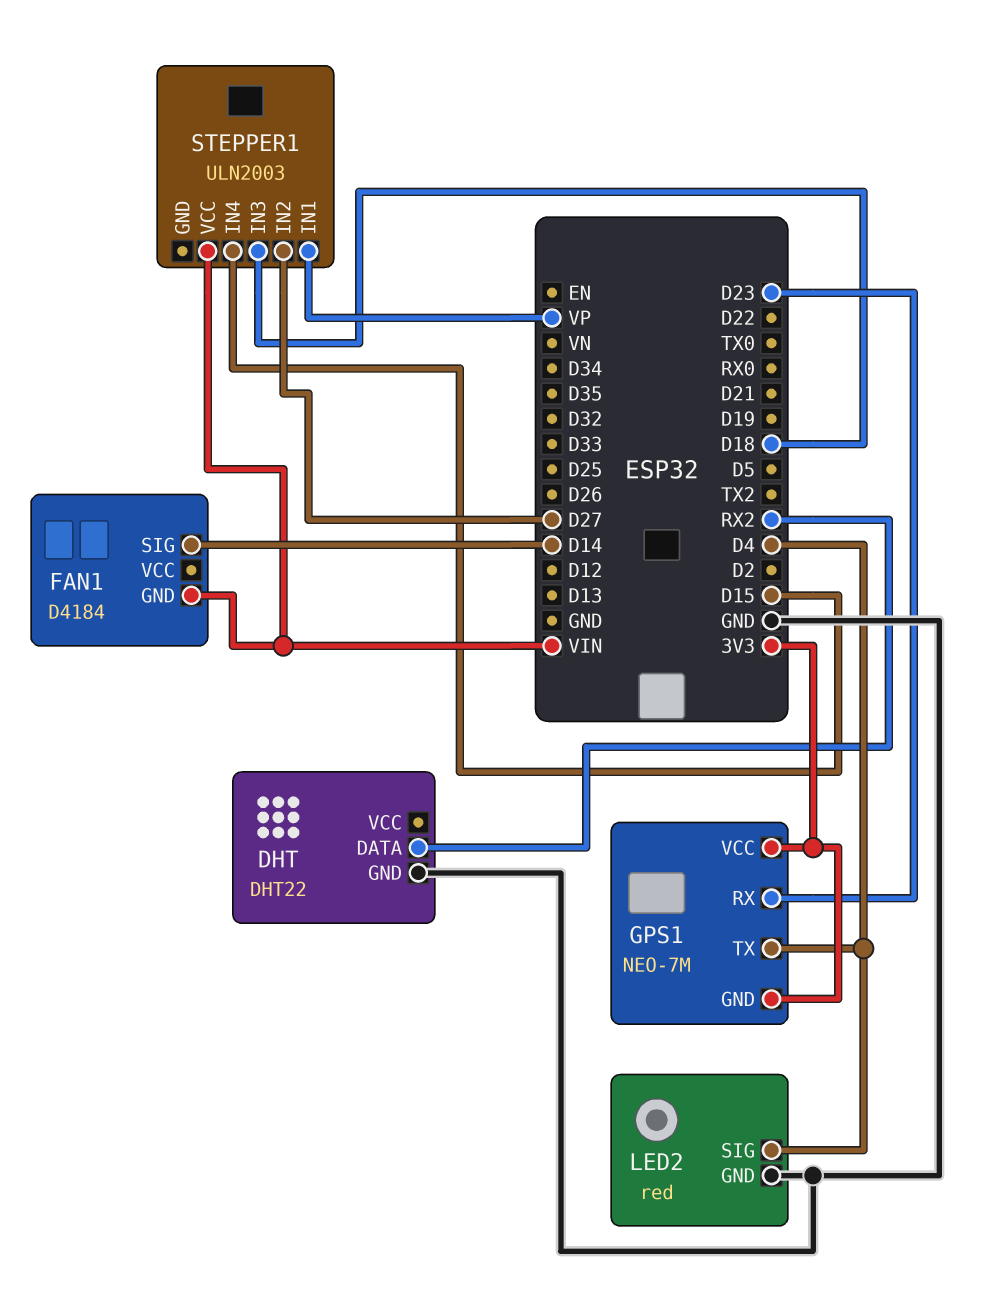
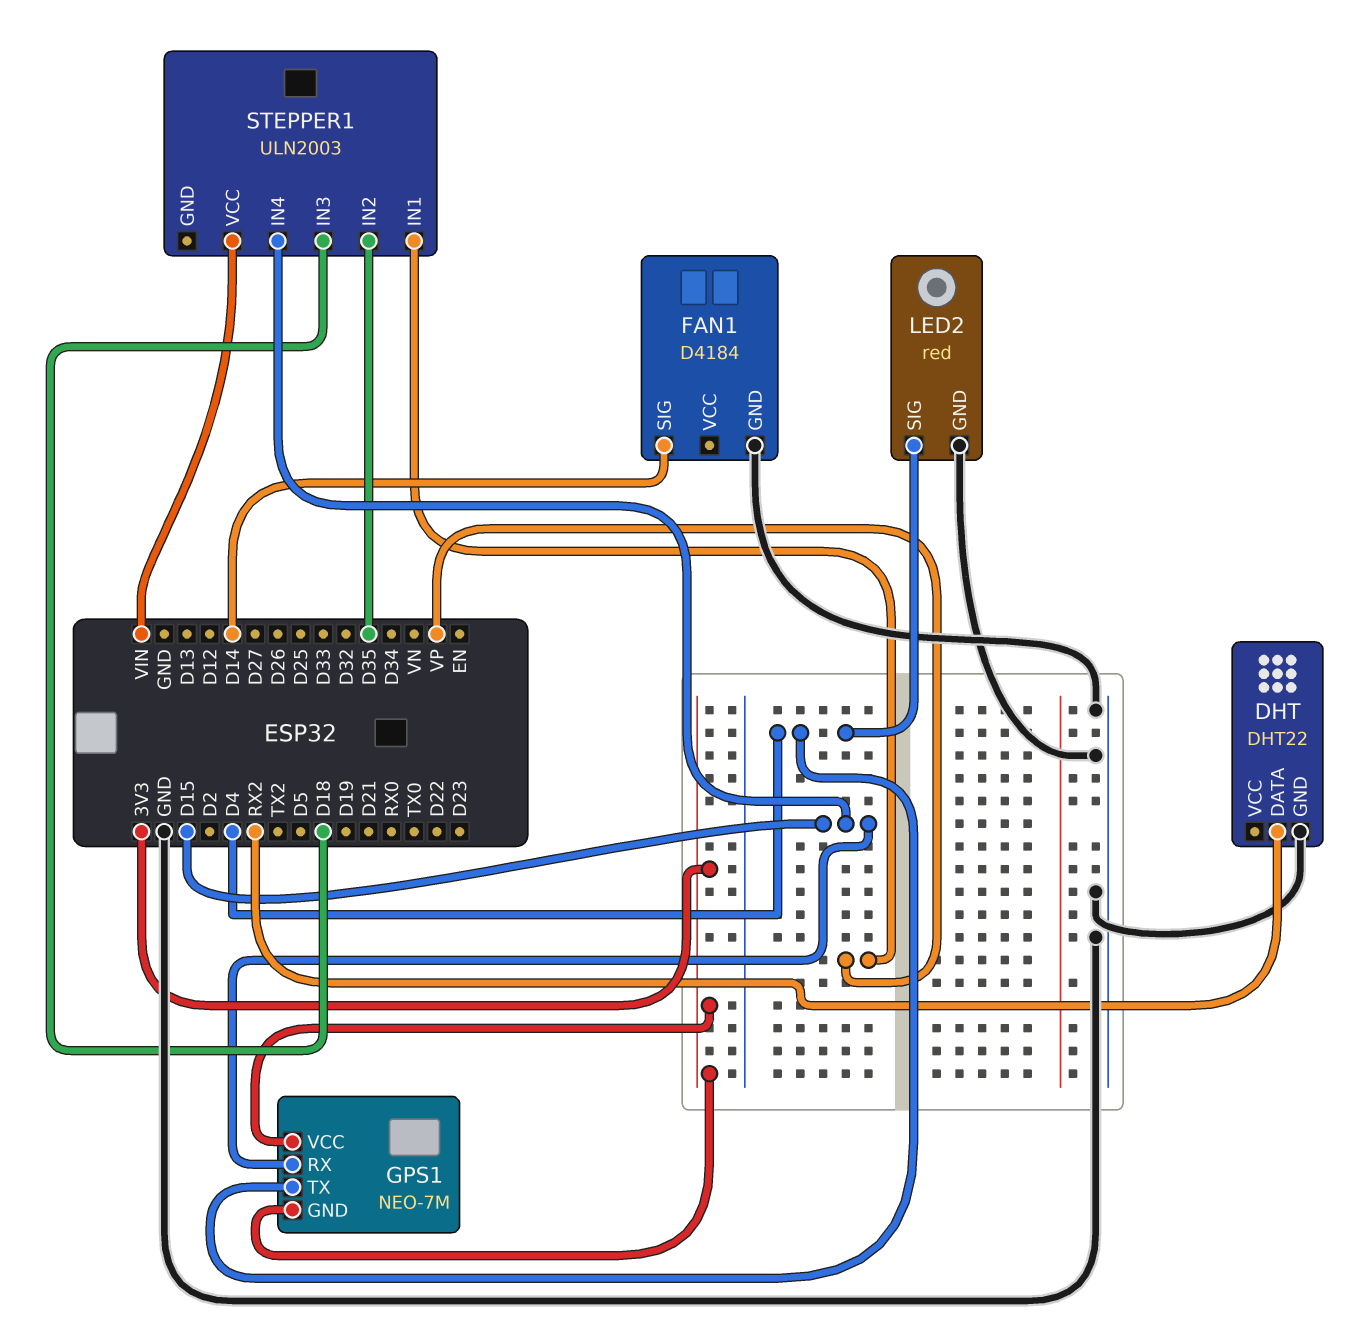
FAN1 pin GND: VIN -> GND
GPS1 pin RX: D23 -> D15
STEPPER1 pin IN2: D27 -> D35

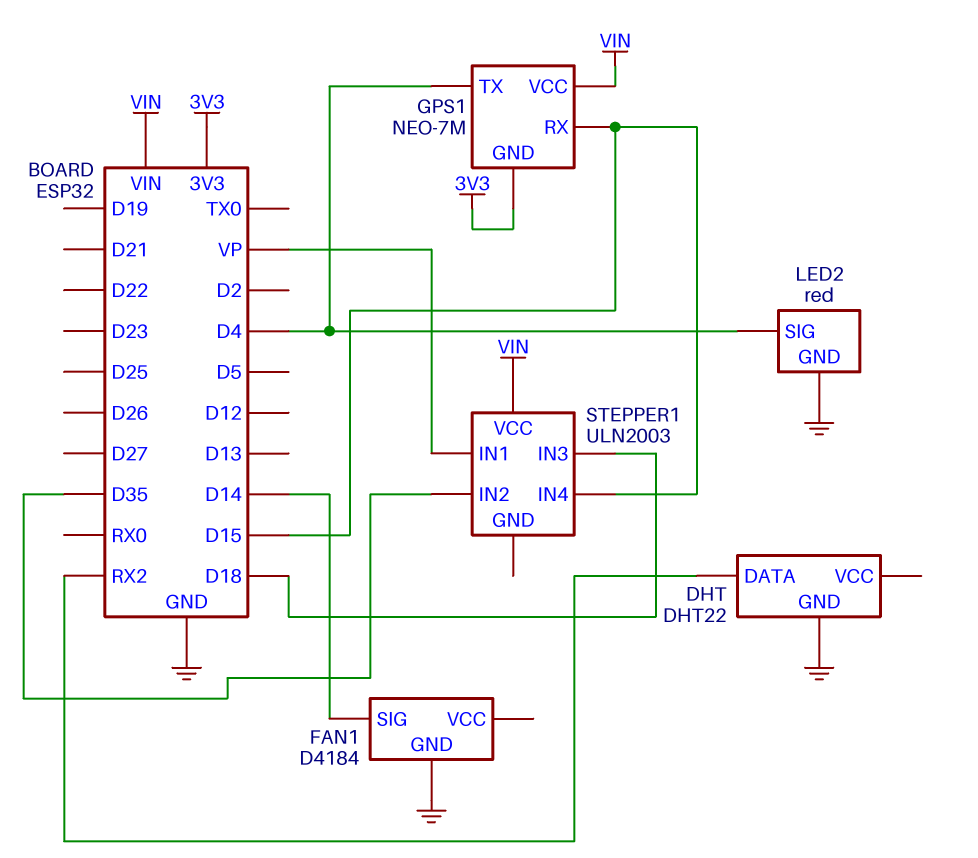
GPS1 pin VCC: 3V3 -> VIN

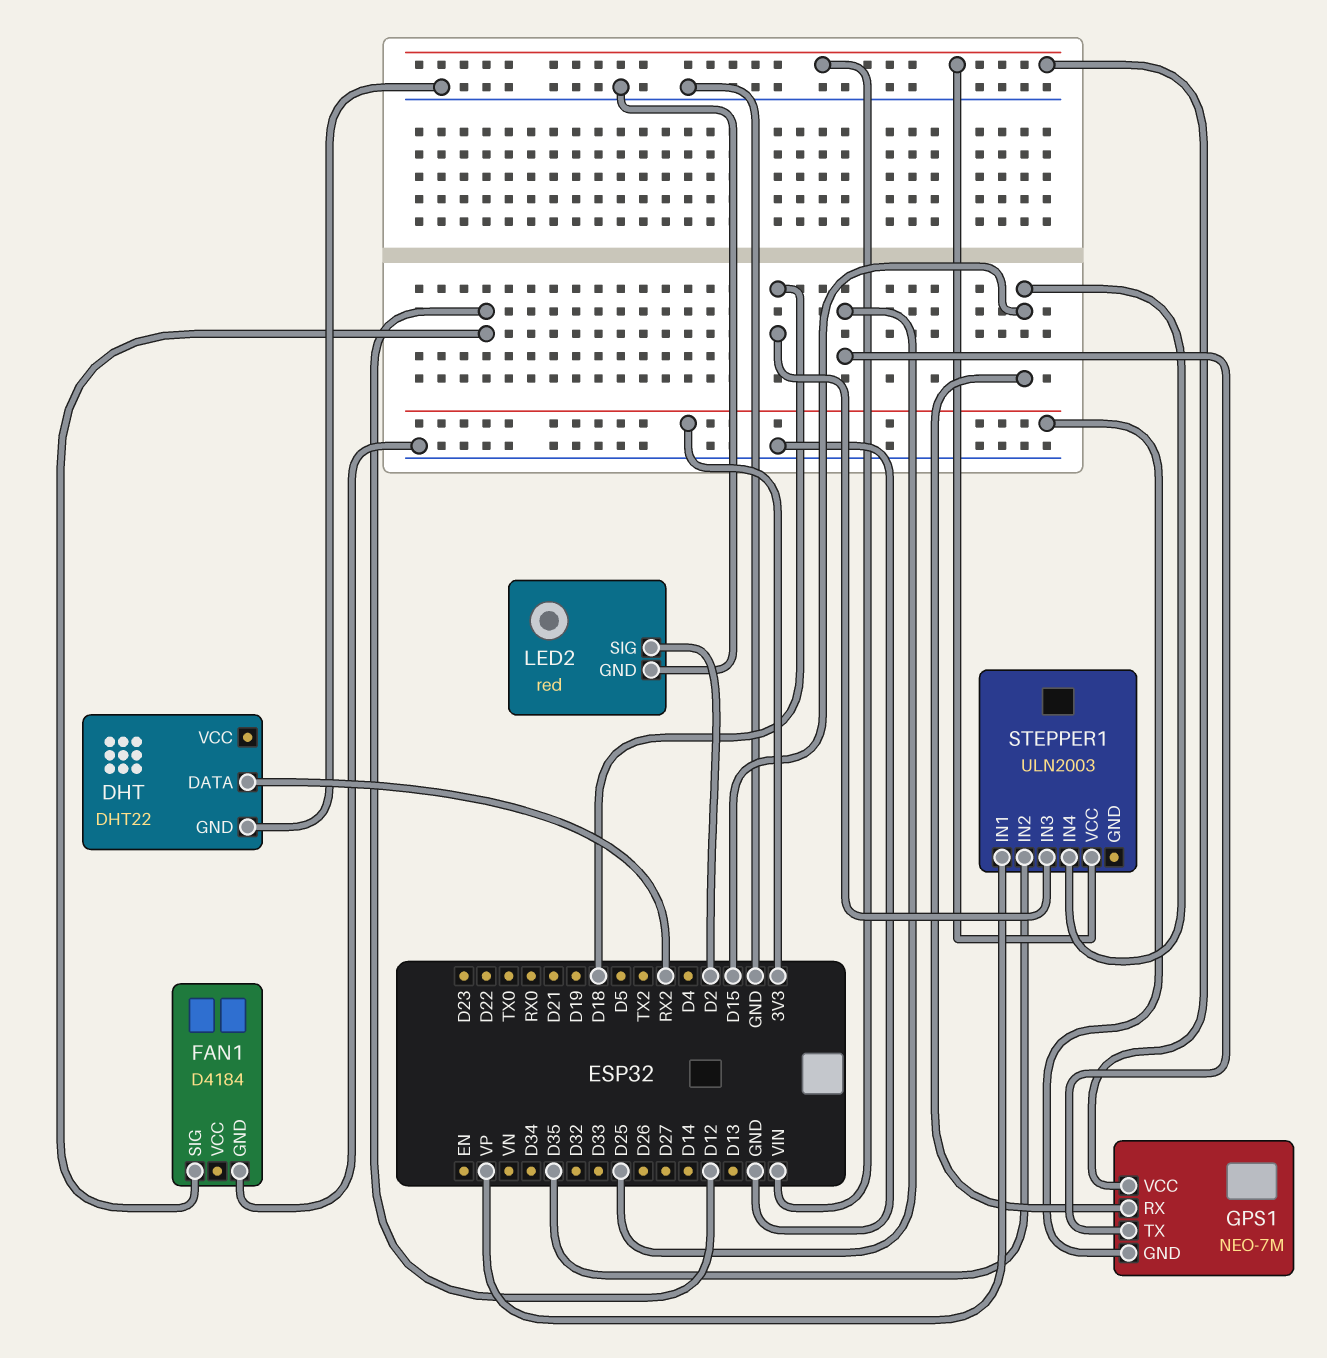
FAN1 pin SIG: D14 -> D12
GPS1 pin TX: D4 -> D25
LED2 pin SIG: D4 -> D2

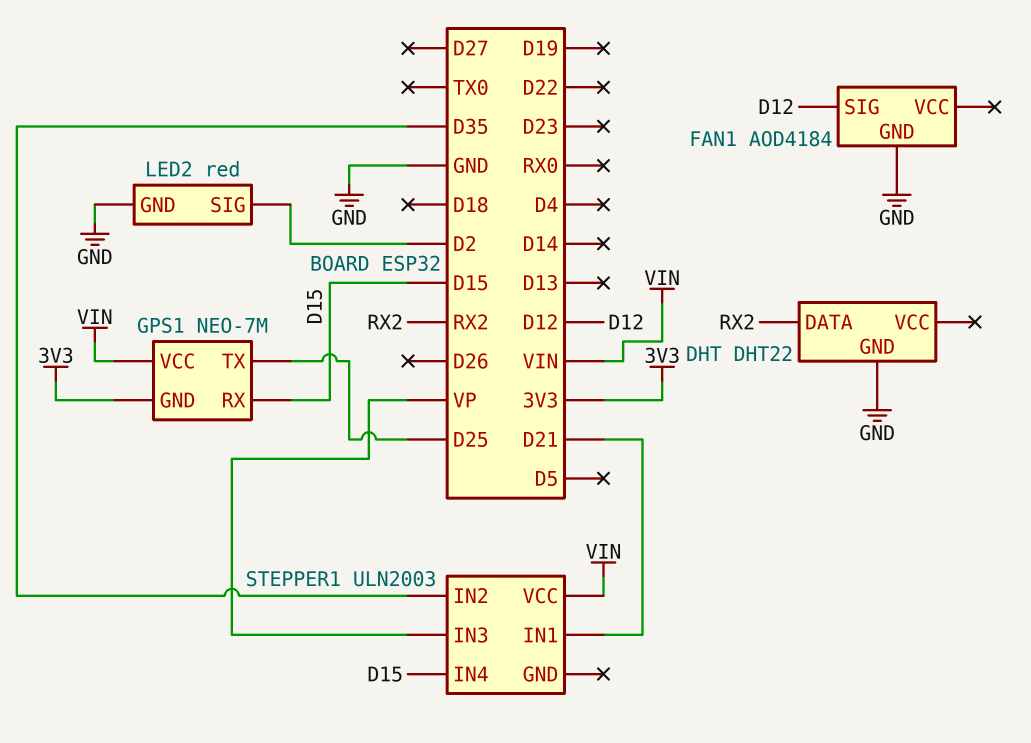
FAN1: D4184 -> AOD4184
STEPPER1 pin IN1: VP -> D21
STEPPER1 pin IN3: D18 -> VP

